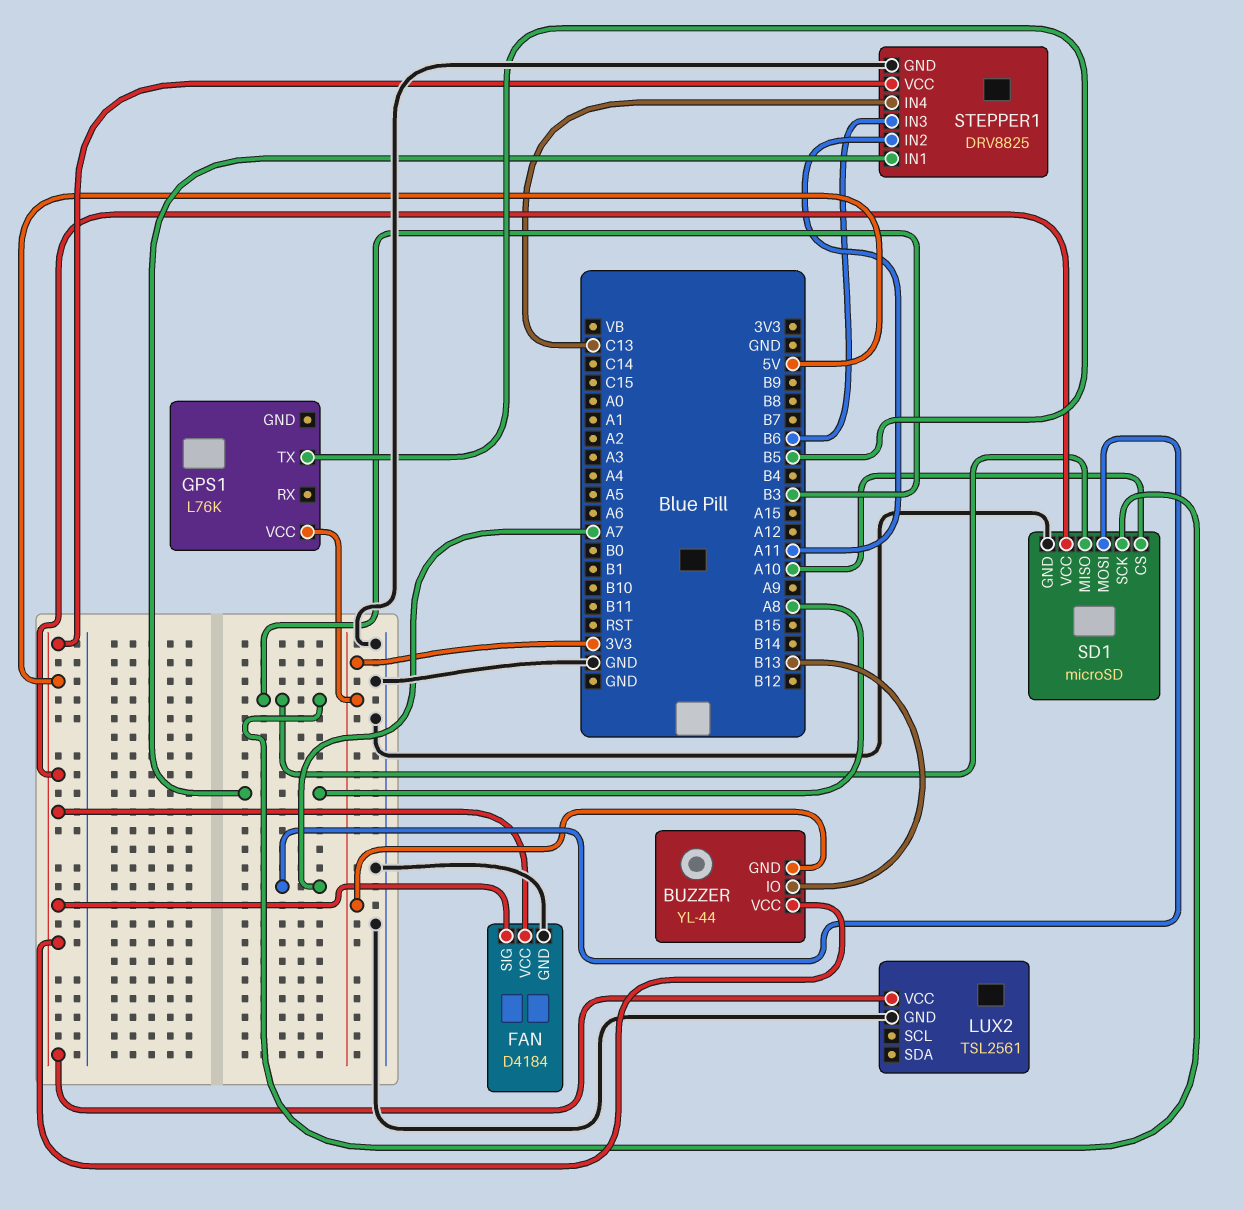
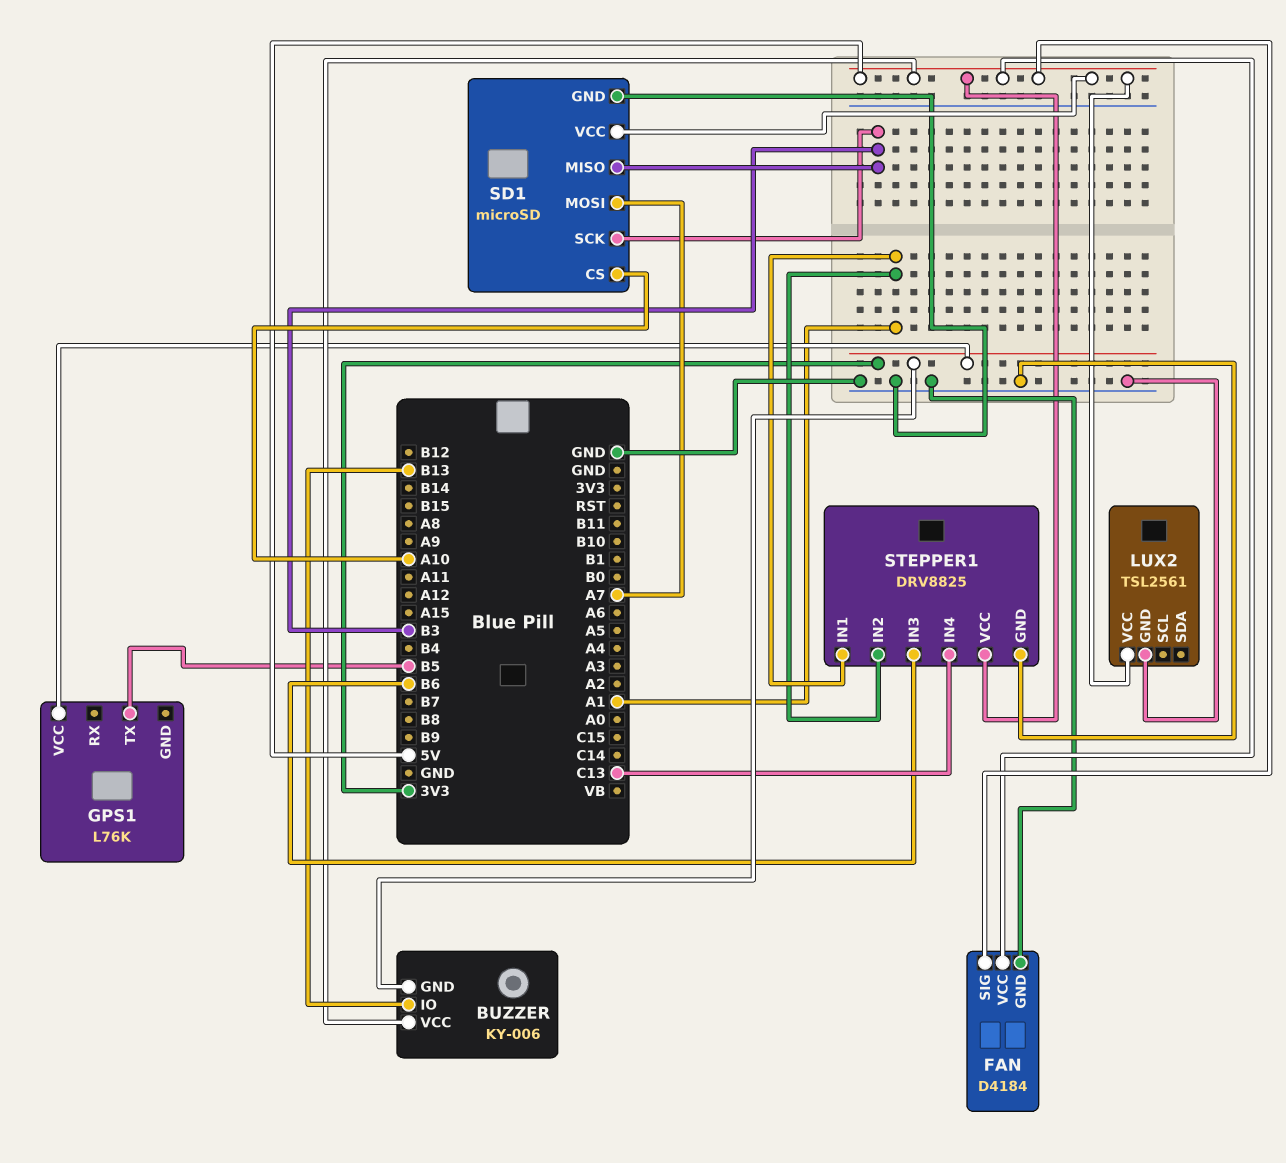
BUZZER: YL-44 -> KY-006
STEPPER1 pin IN1: A8 -> A1
STEPPER1 pin IN2: A11 -> A1

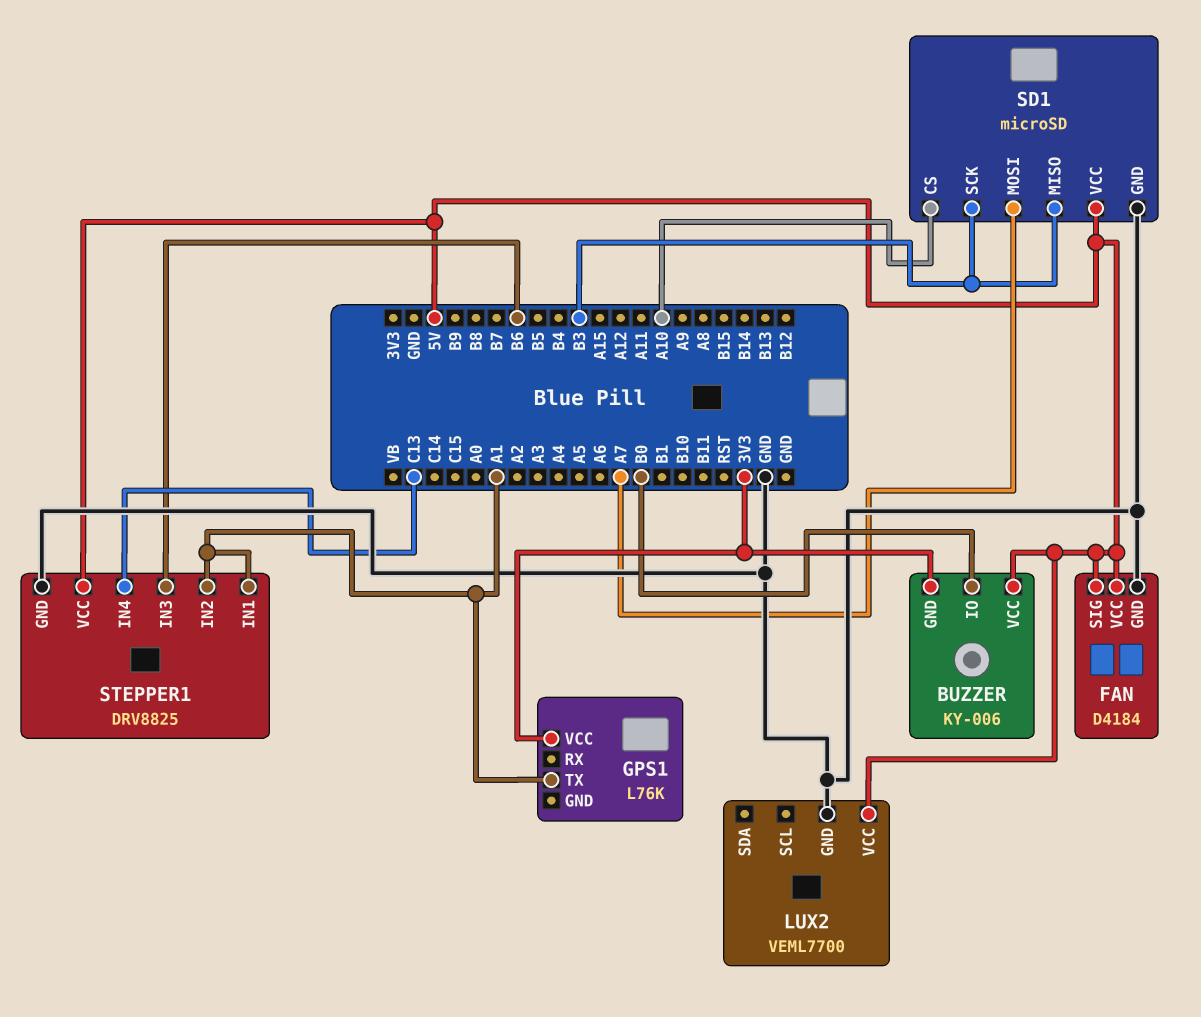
BUZZER pin IO: B13 -> B0
GPS1 pin TX: B5 -> A1
LUX2: TSL2561 -> VEML7700

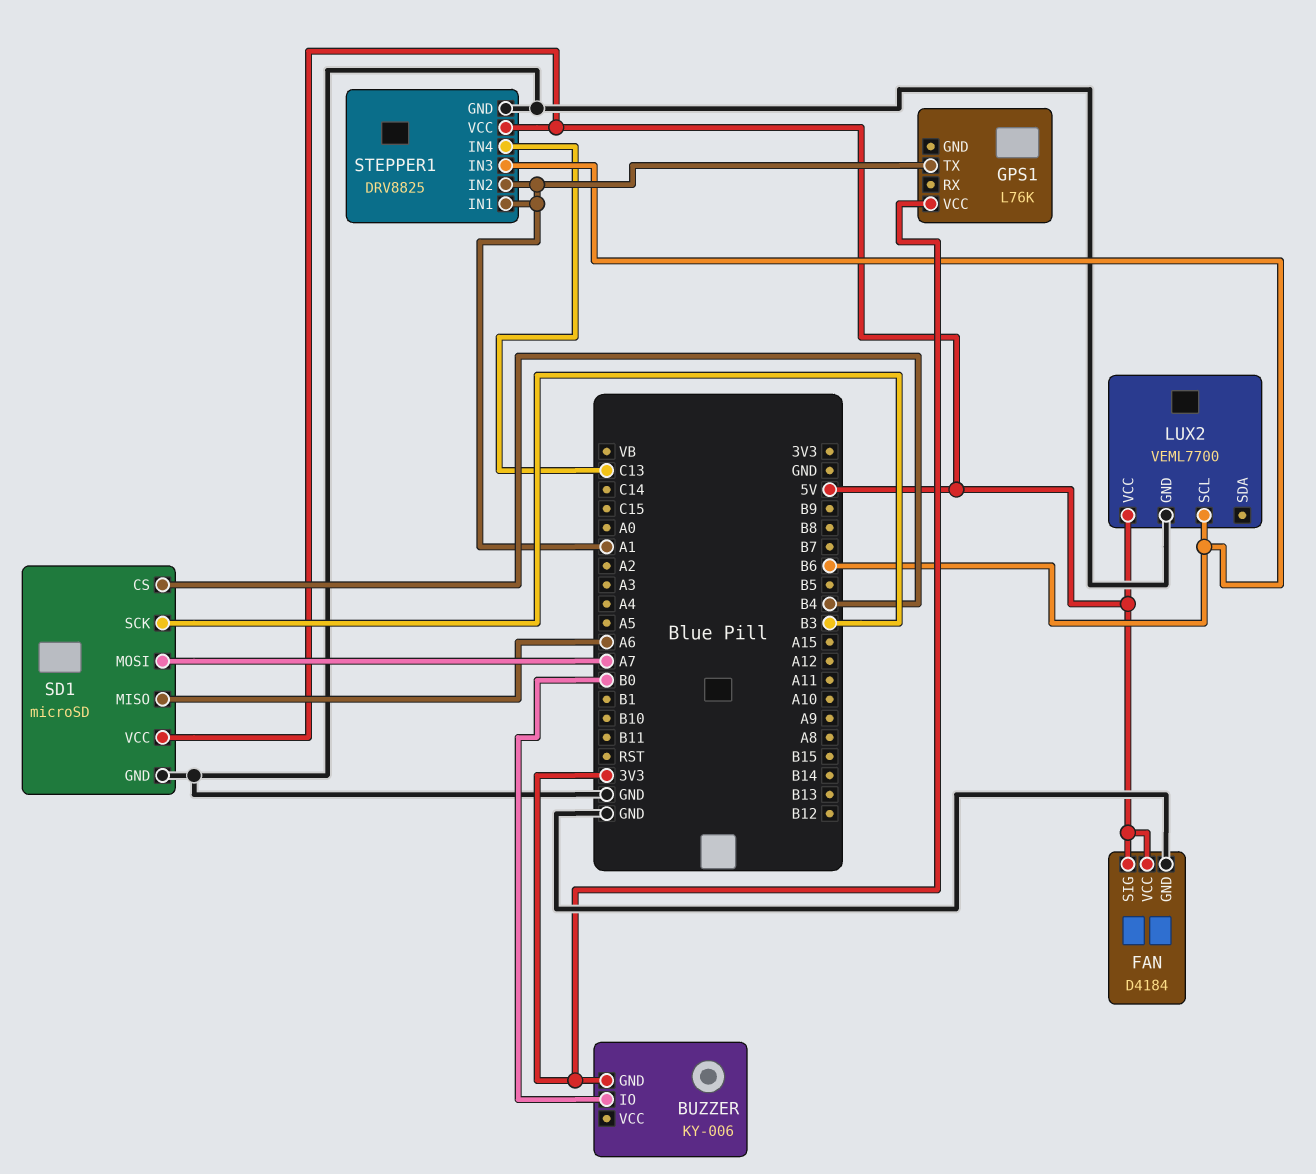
BUZZER pin VCC: 5V -> none
LUX2 pin SCL: none -> B6
SD1 pin CS: A10 -> B4
SD1 pin MISO: B3 -> A6

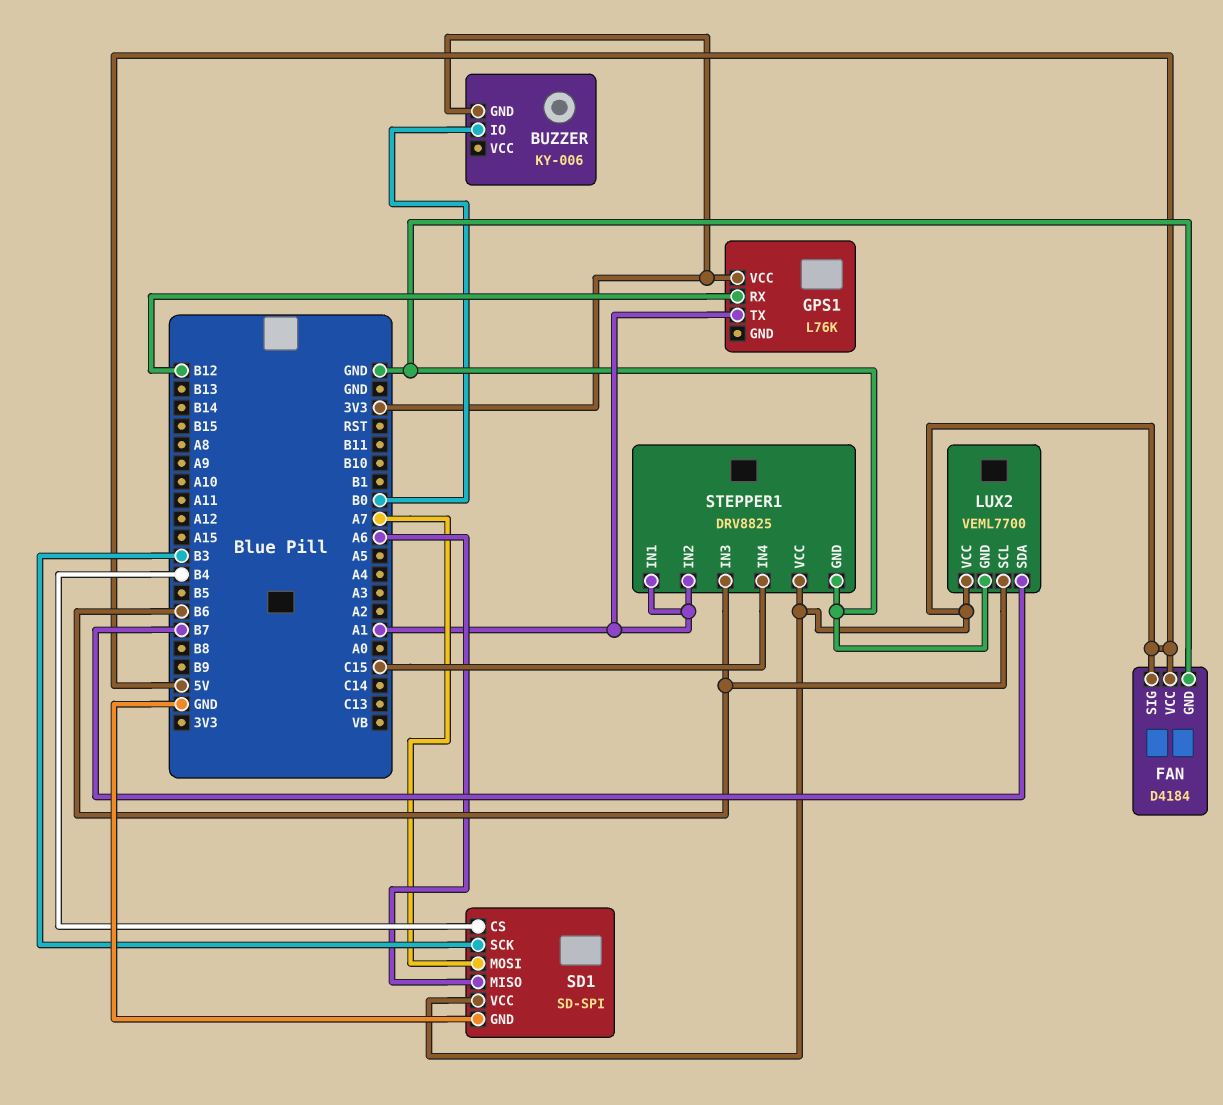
GPS1 pin RX: none -> B12
LUX2 pin SDA: none -> B7
SD1: microSD -> SD-SPI
STEPPER1 pin IN4: C13 -> C15

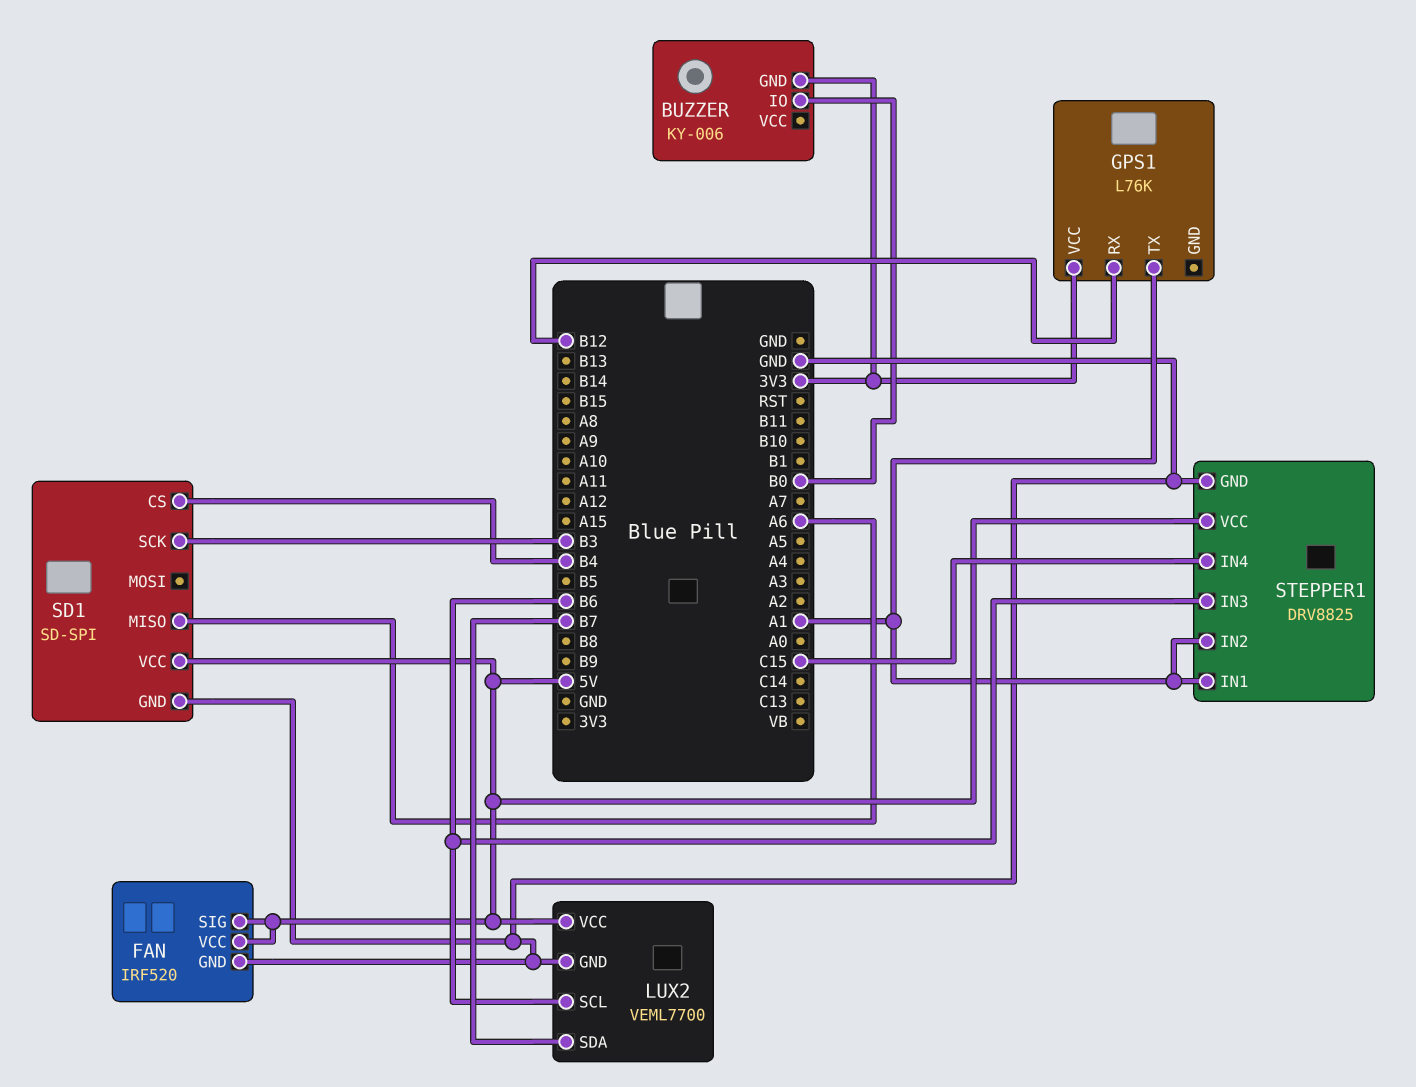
FAN: D4184 -> IRF520
SD1 pin MOSI: A7 -> none

